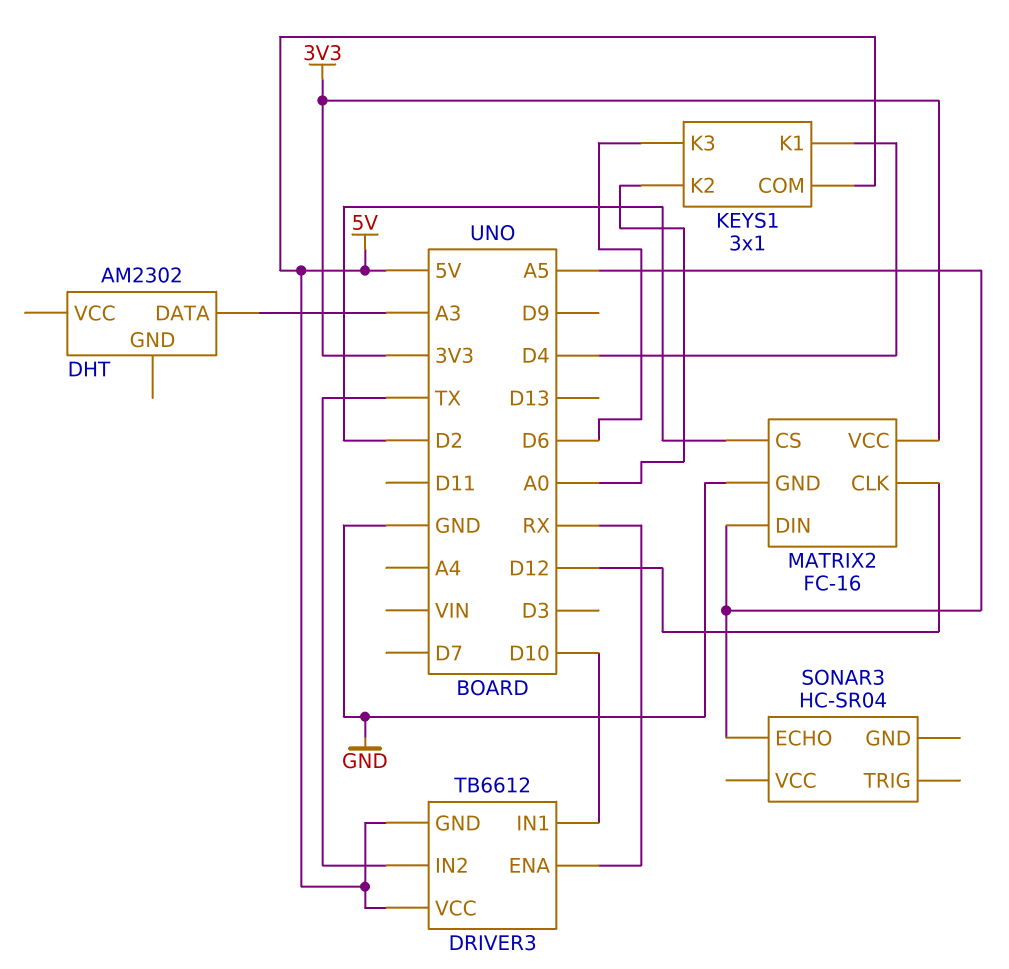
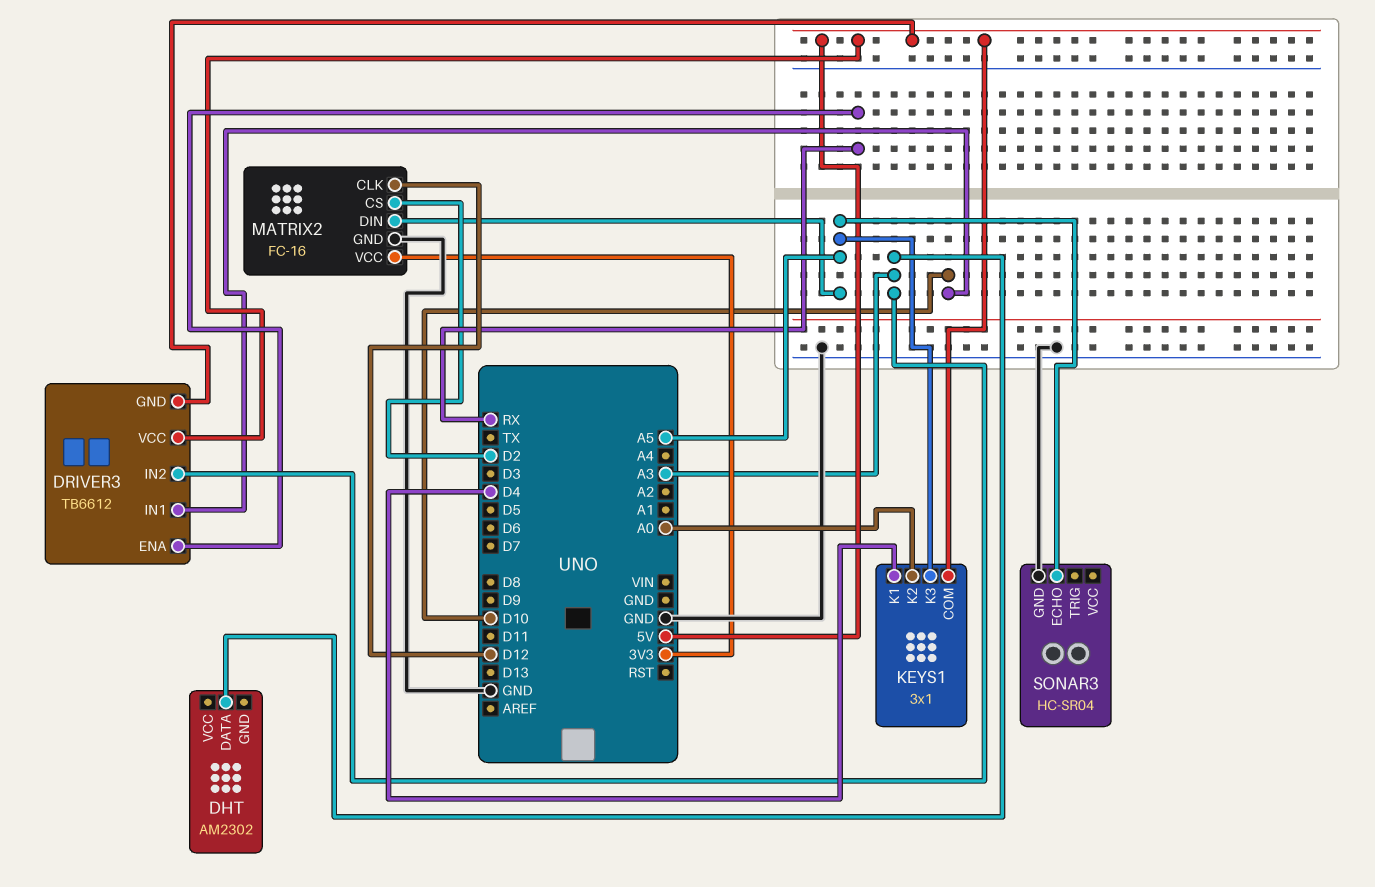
DRIVER3 pin IN2: TX -> A3
KEYS1 pin K3: D6 -> A5
SONAR3 pin GND: none -> GND

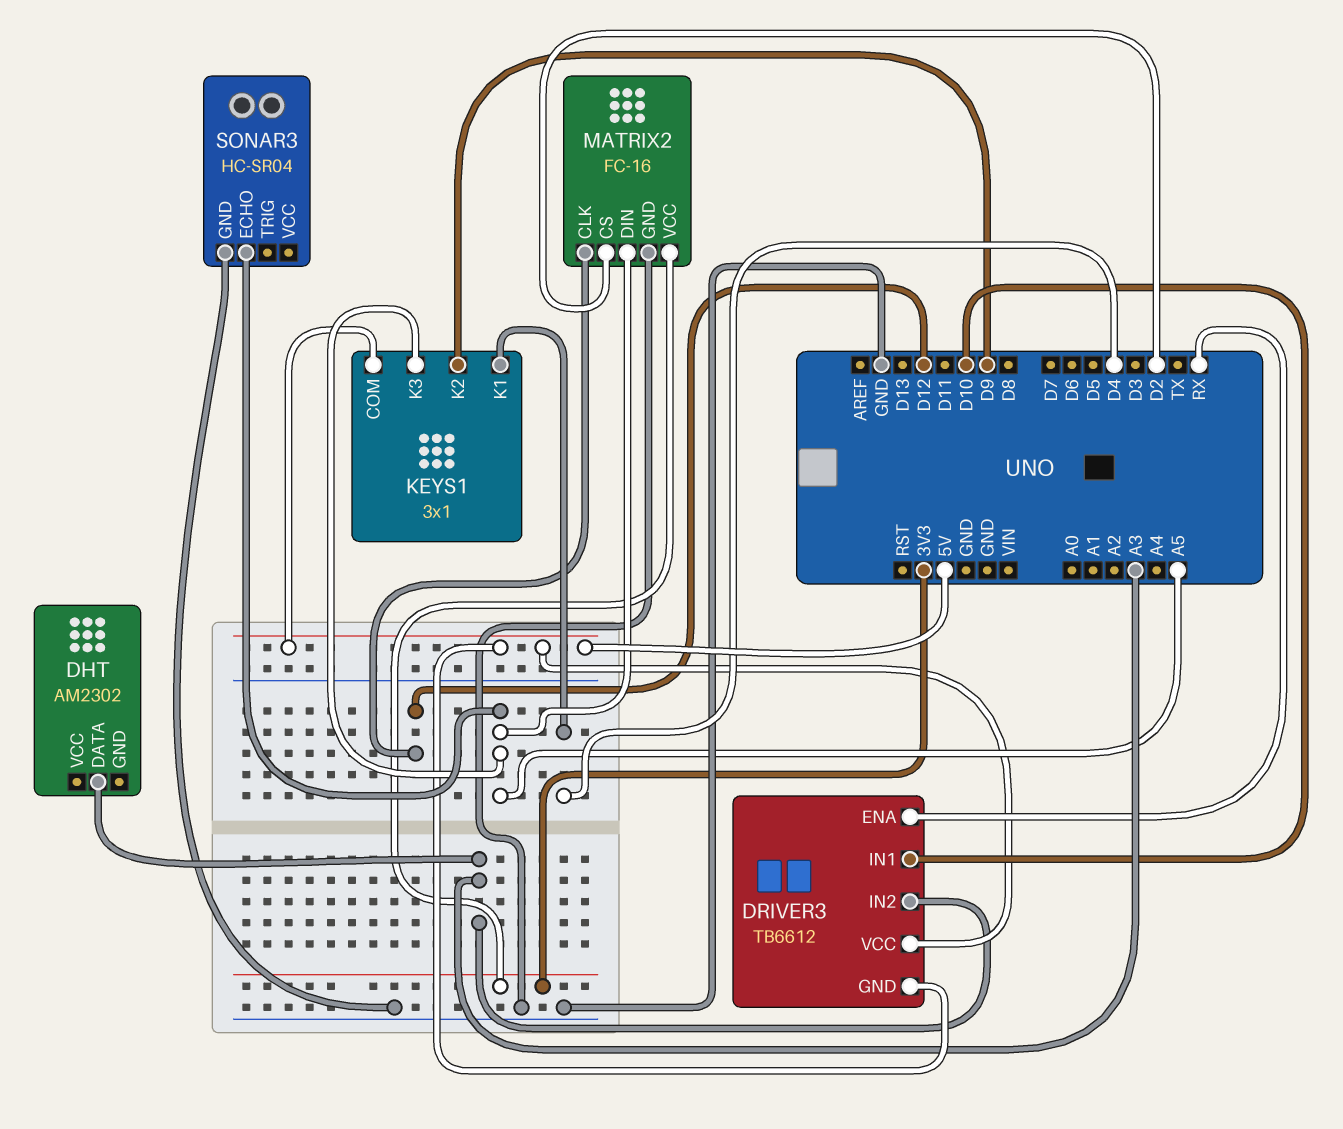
KEYS1 pin K2: A0 -> D9

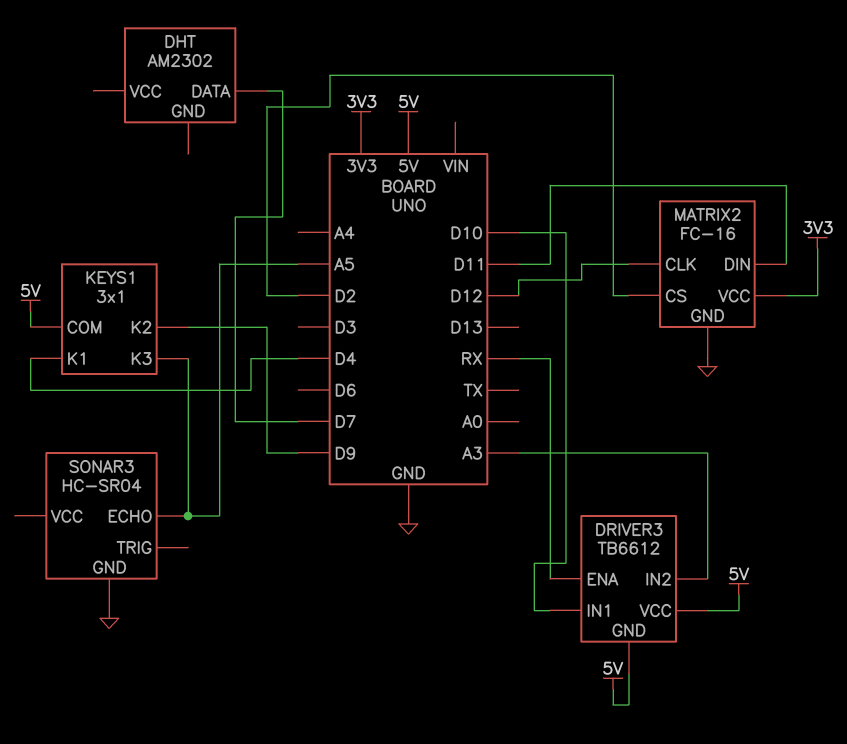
DHT pin DATA: A3 -> D7
MATRIX2 pin DIN: A5 -> D11

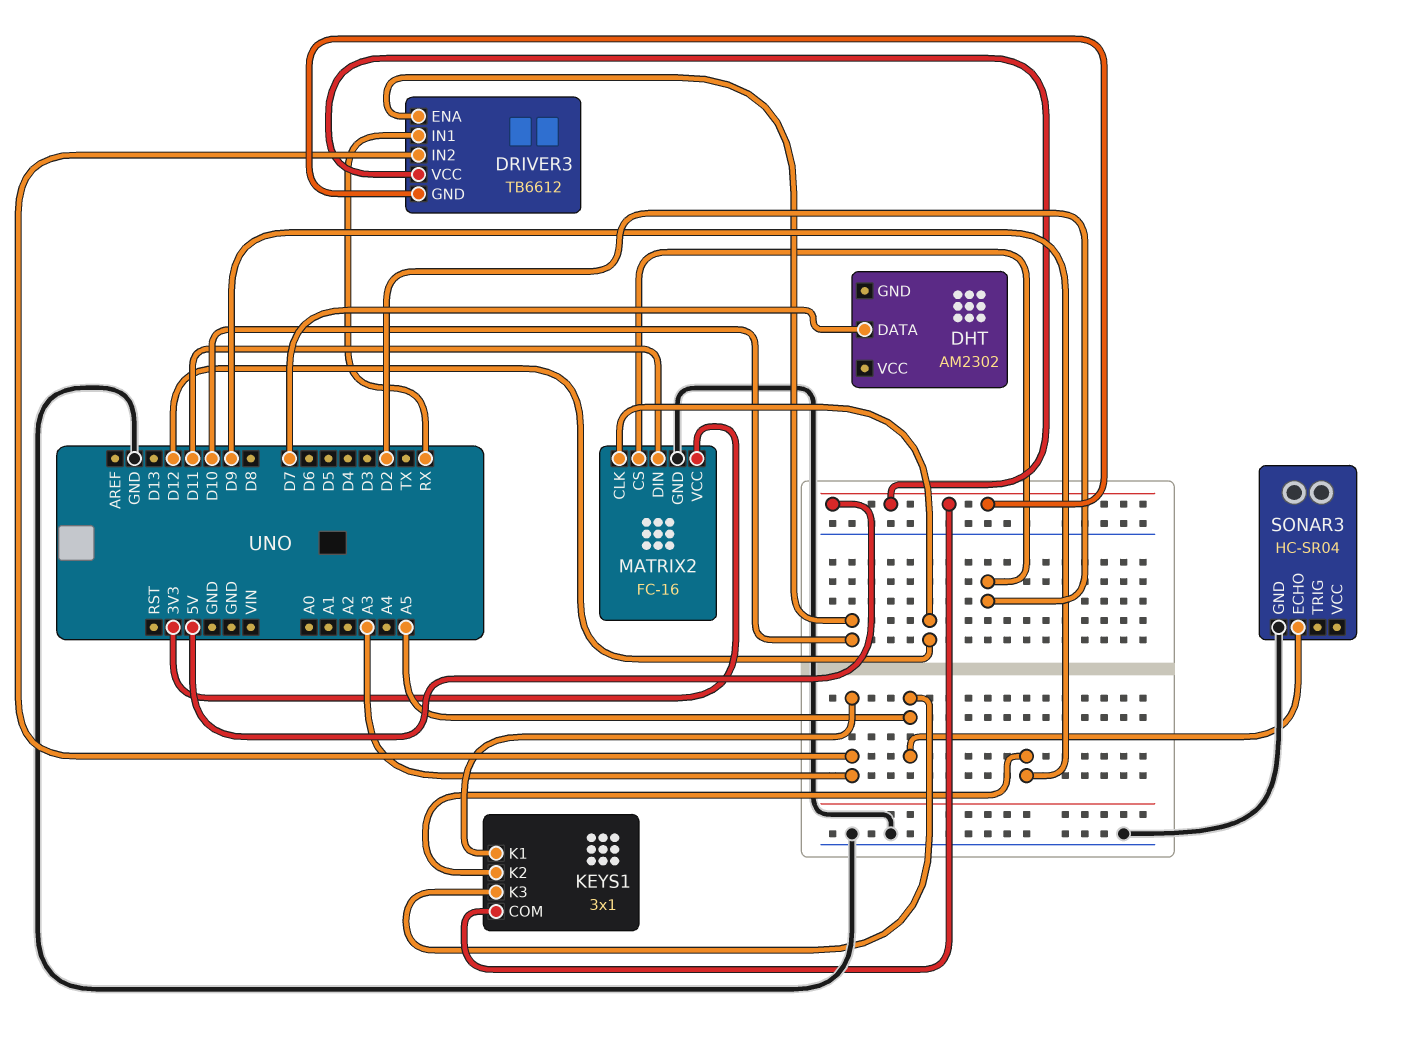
DRIVER3 pin ENA: RX -> D10
DRIVER3 pin IN1: D10 -> RX
KEYS1 pin K1: D4 -> A3

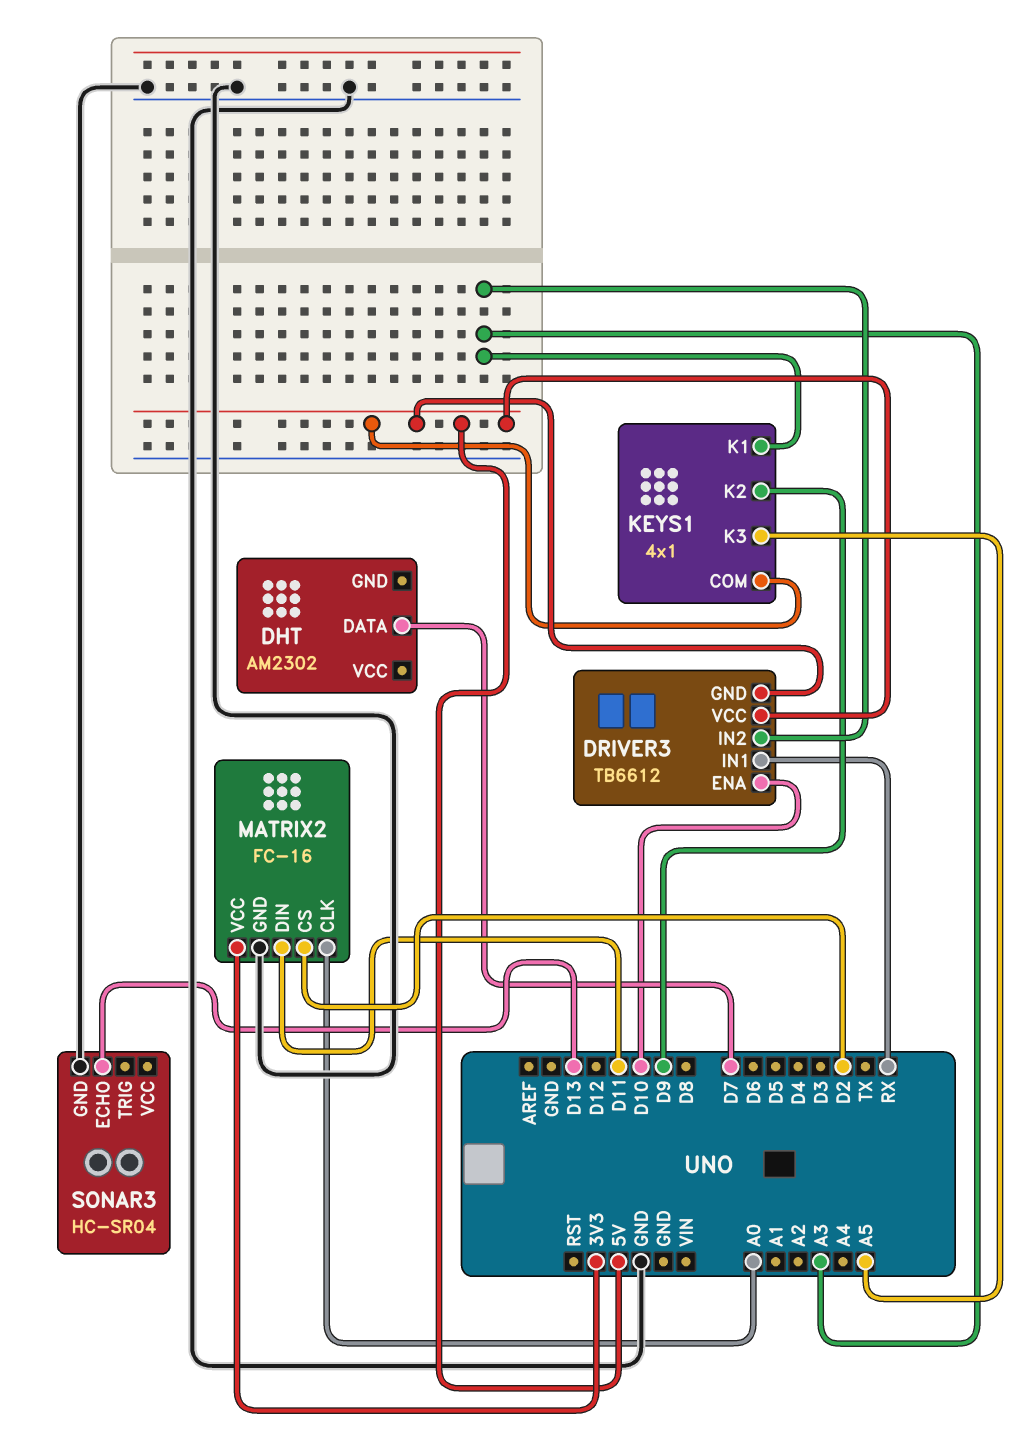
KEYS1: 3x1 -> 4x1
MATRIX2 pin CLK: D12 -> A0
SONAR3 pin ECHO: A5 -> D13

